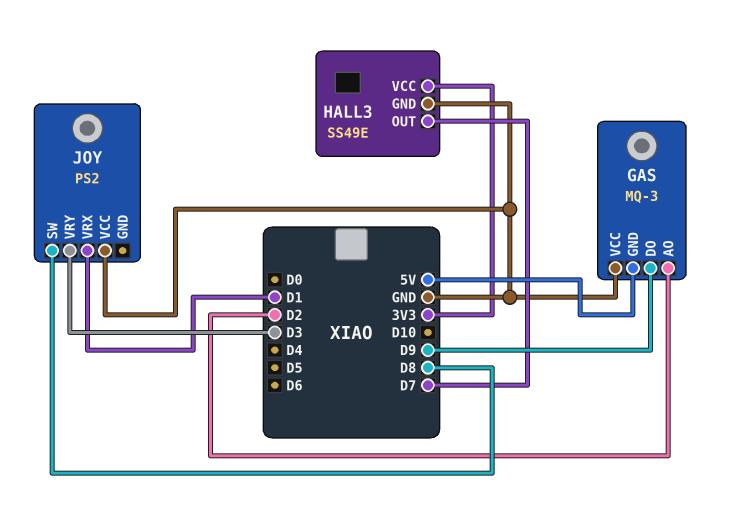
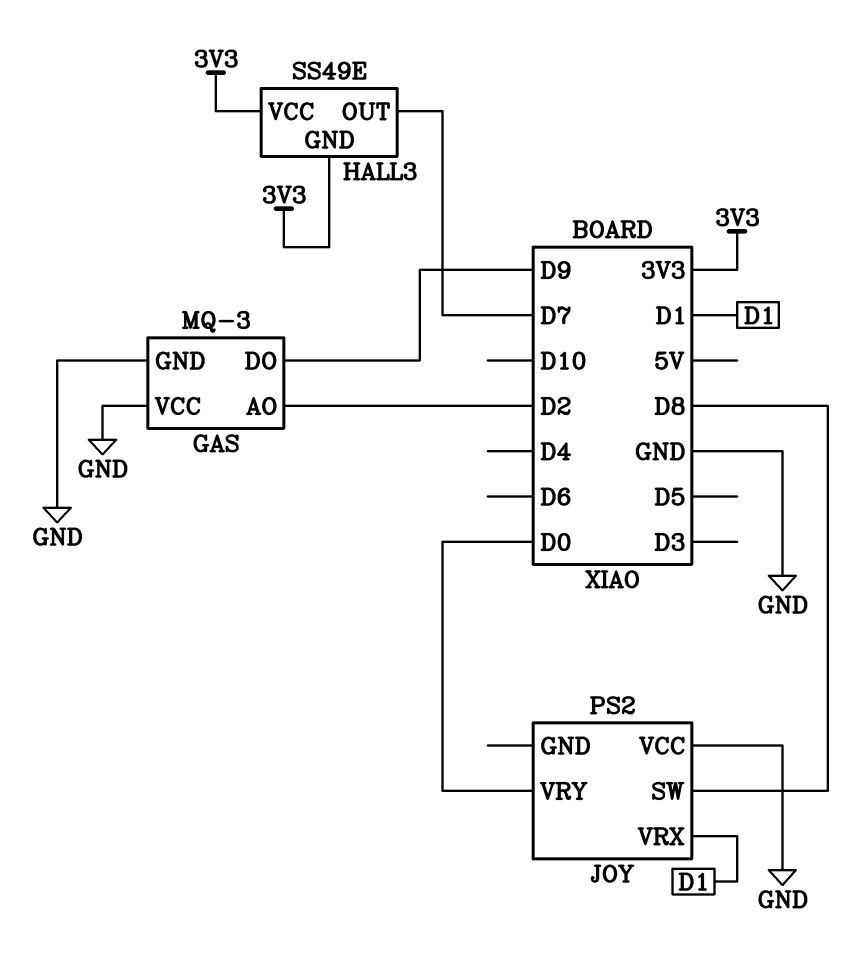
GAS pin GND: 5V -> GND
HALL3 pin GND: GND -> 3V3
JOY pin VRY: D3 -> D0

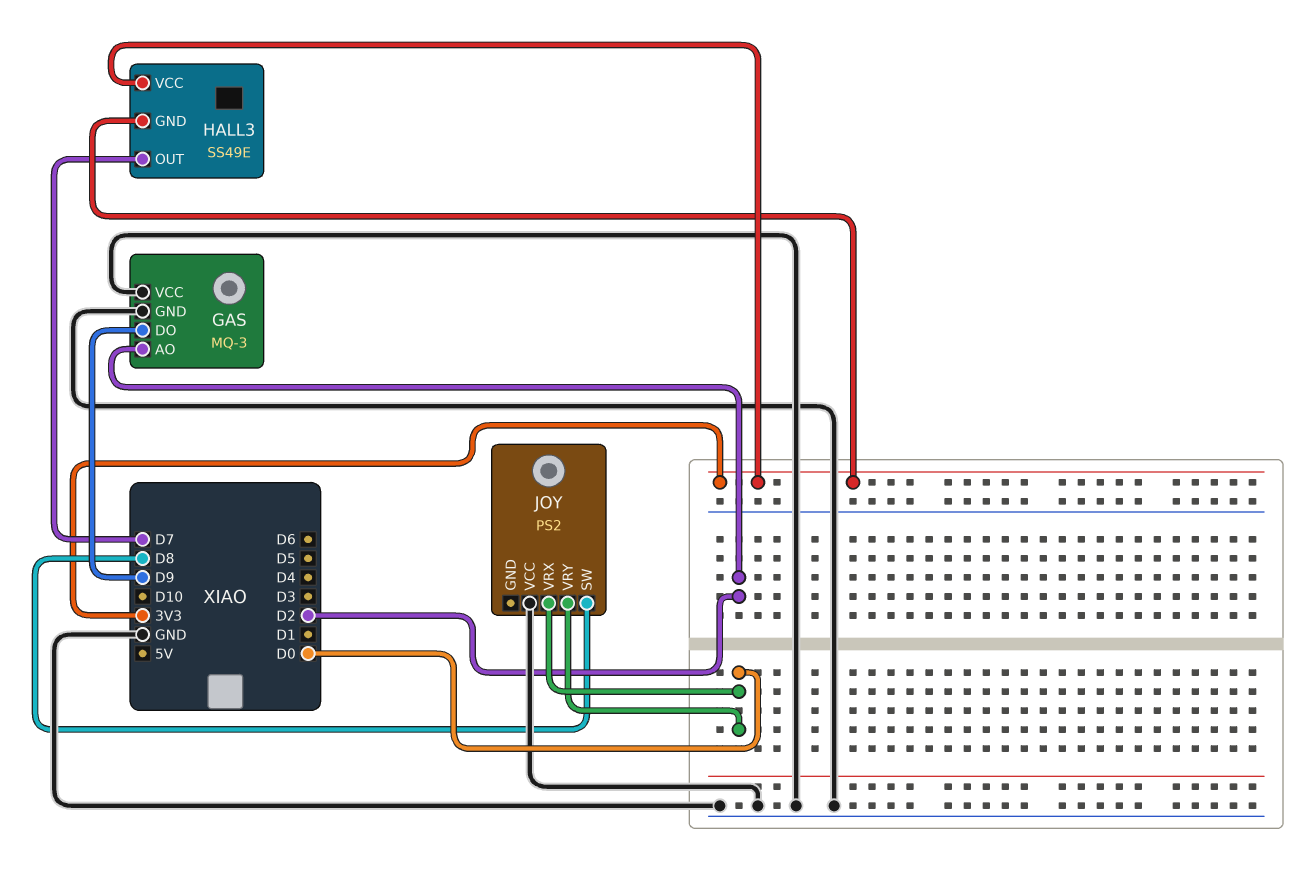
JOY pin VRX: D1 -> D0

